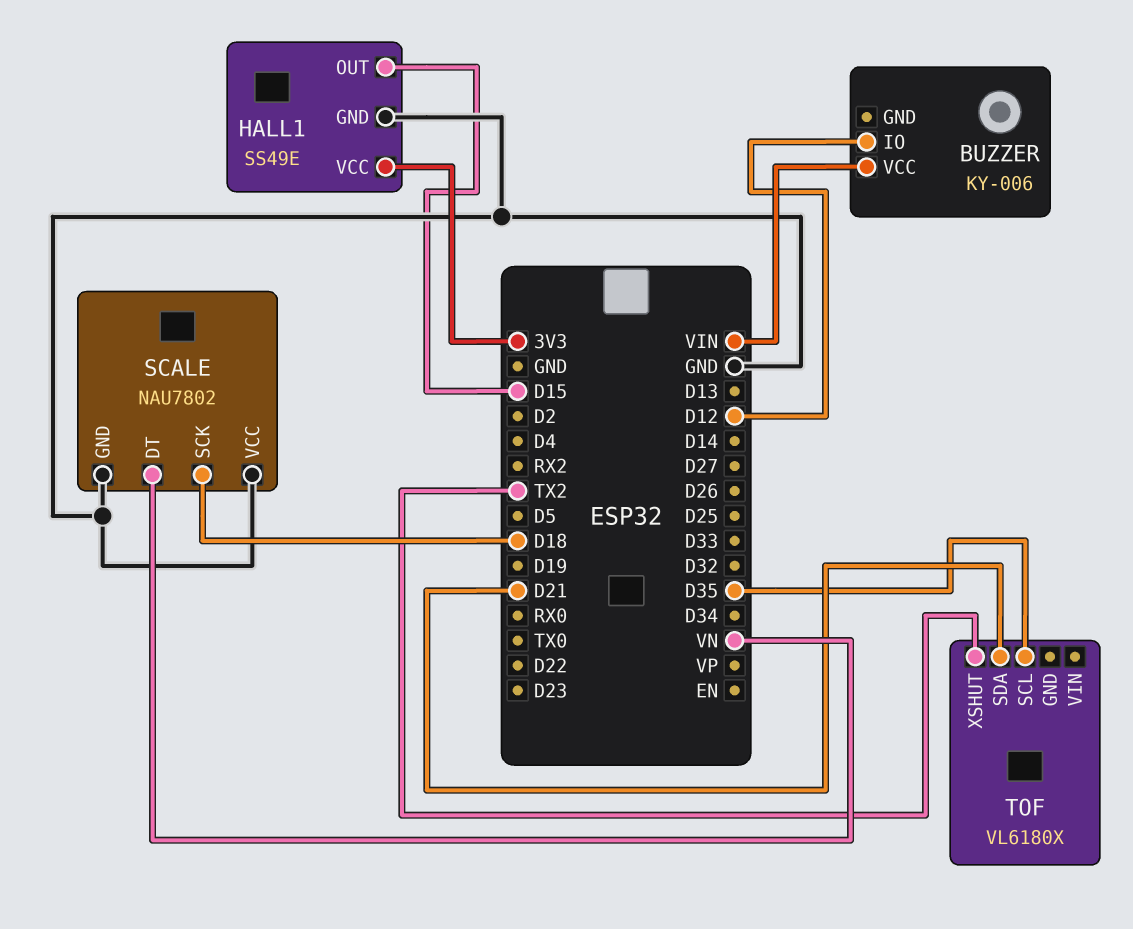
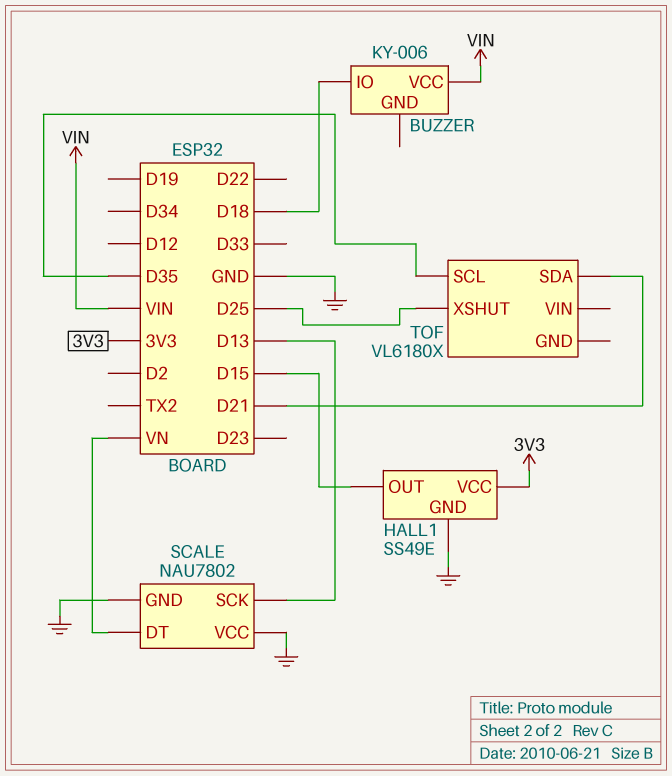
BUZZER pin IO: D12 -> D18
SCALE pin SCK: D18 -> D13
TOF pin XSHUT: TX2 -> D25

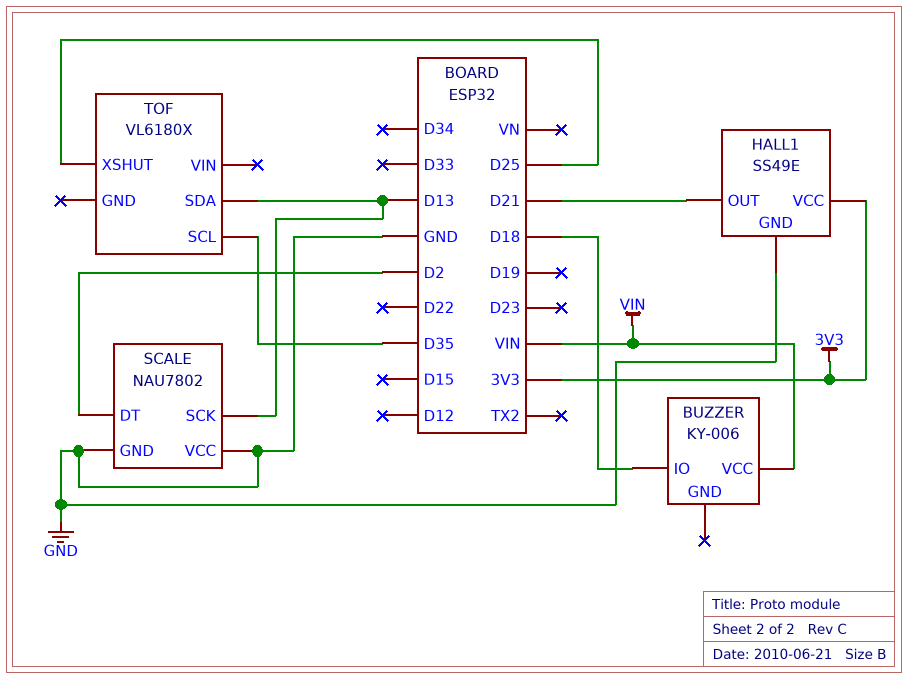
HALL1 pin OUT: D15 -> D21
SCALE pin DT: VN -> D2
TOF pin SDA: D21 -> D13

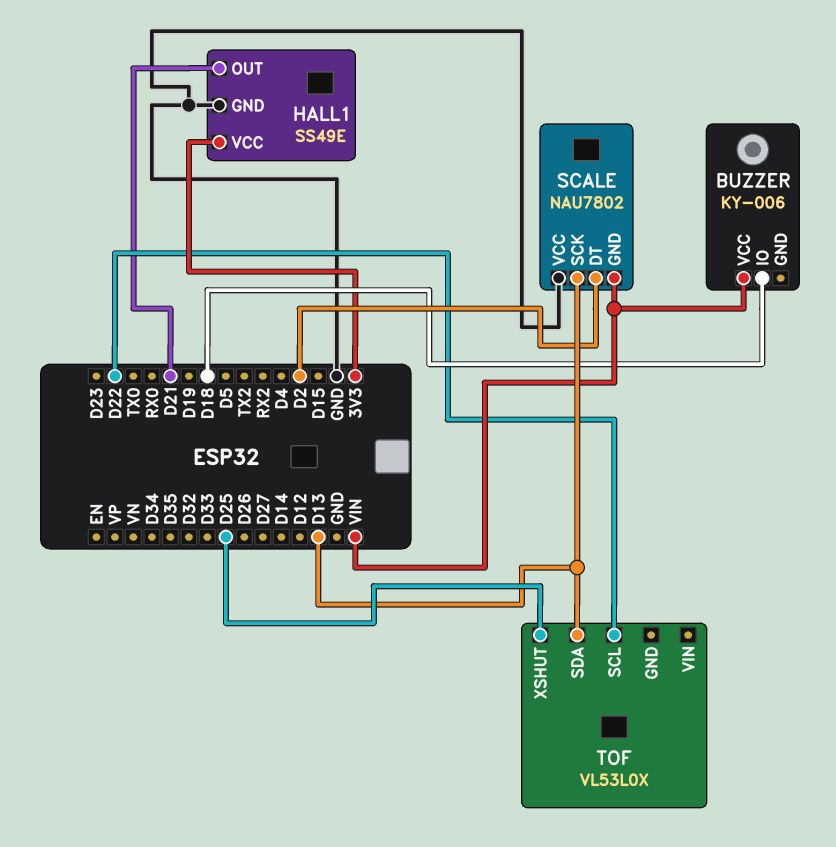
SCALE pin GND: GND -> VIN
TOF: VL6180X -> VL53L0X
TOF pin SCL: D35 -> D22

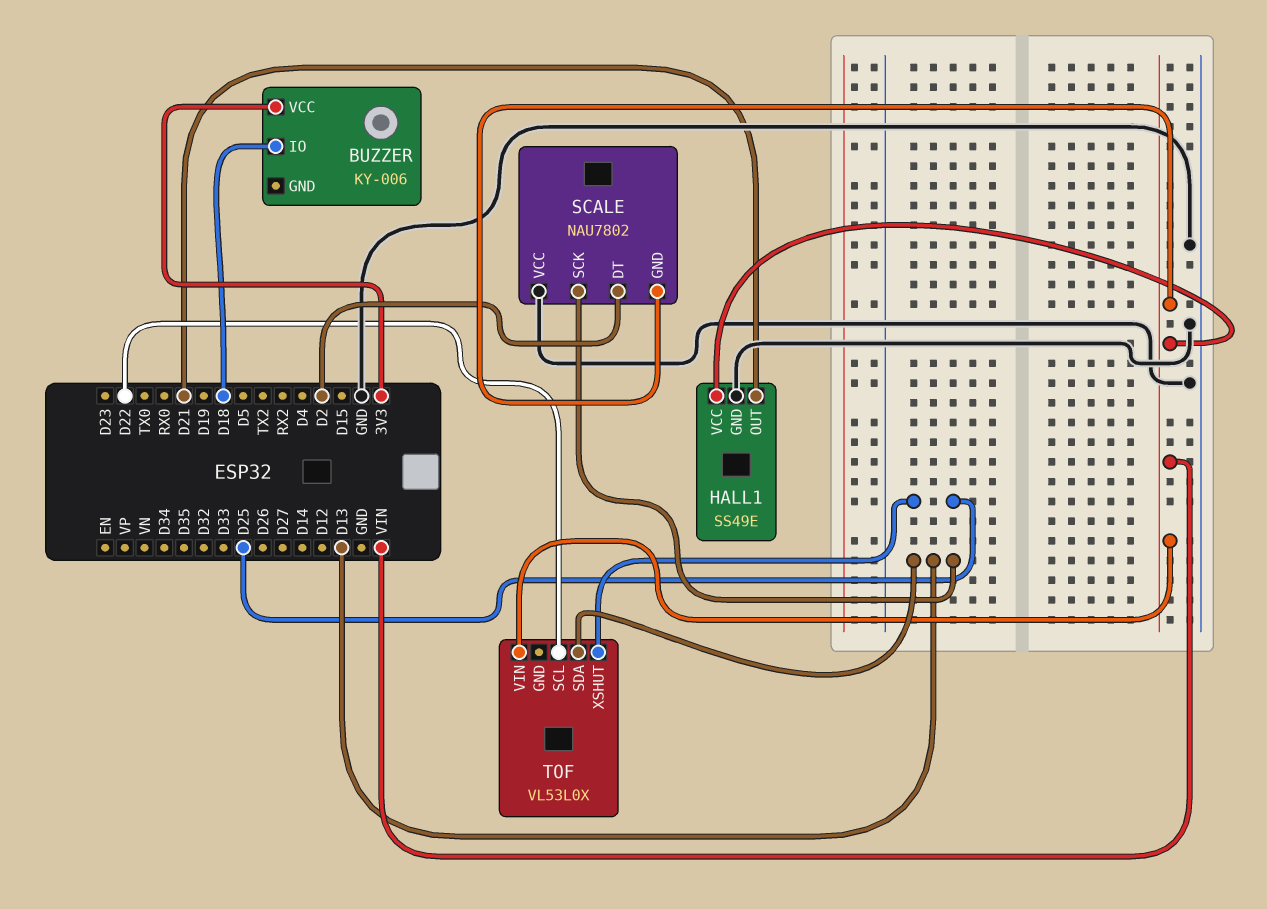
BUZZER pin VCC: VIN -> 3V3
HALL1 pin VCC: 3V3 -> VIN
TOF pin VIN: none -> VIN

